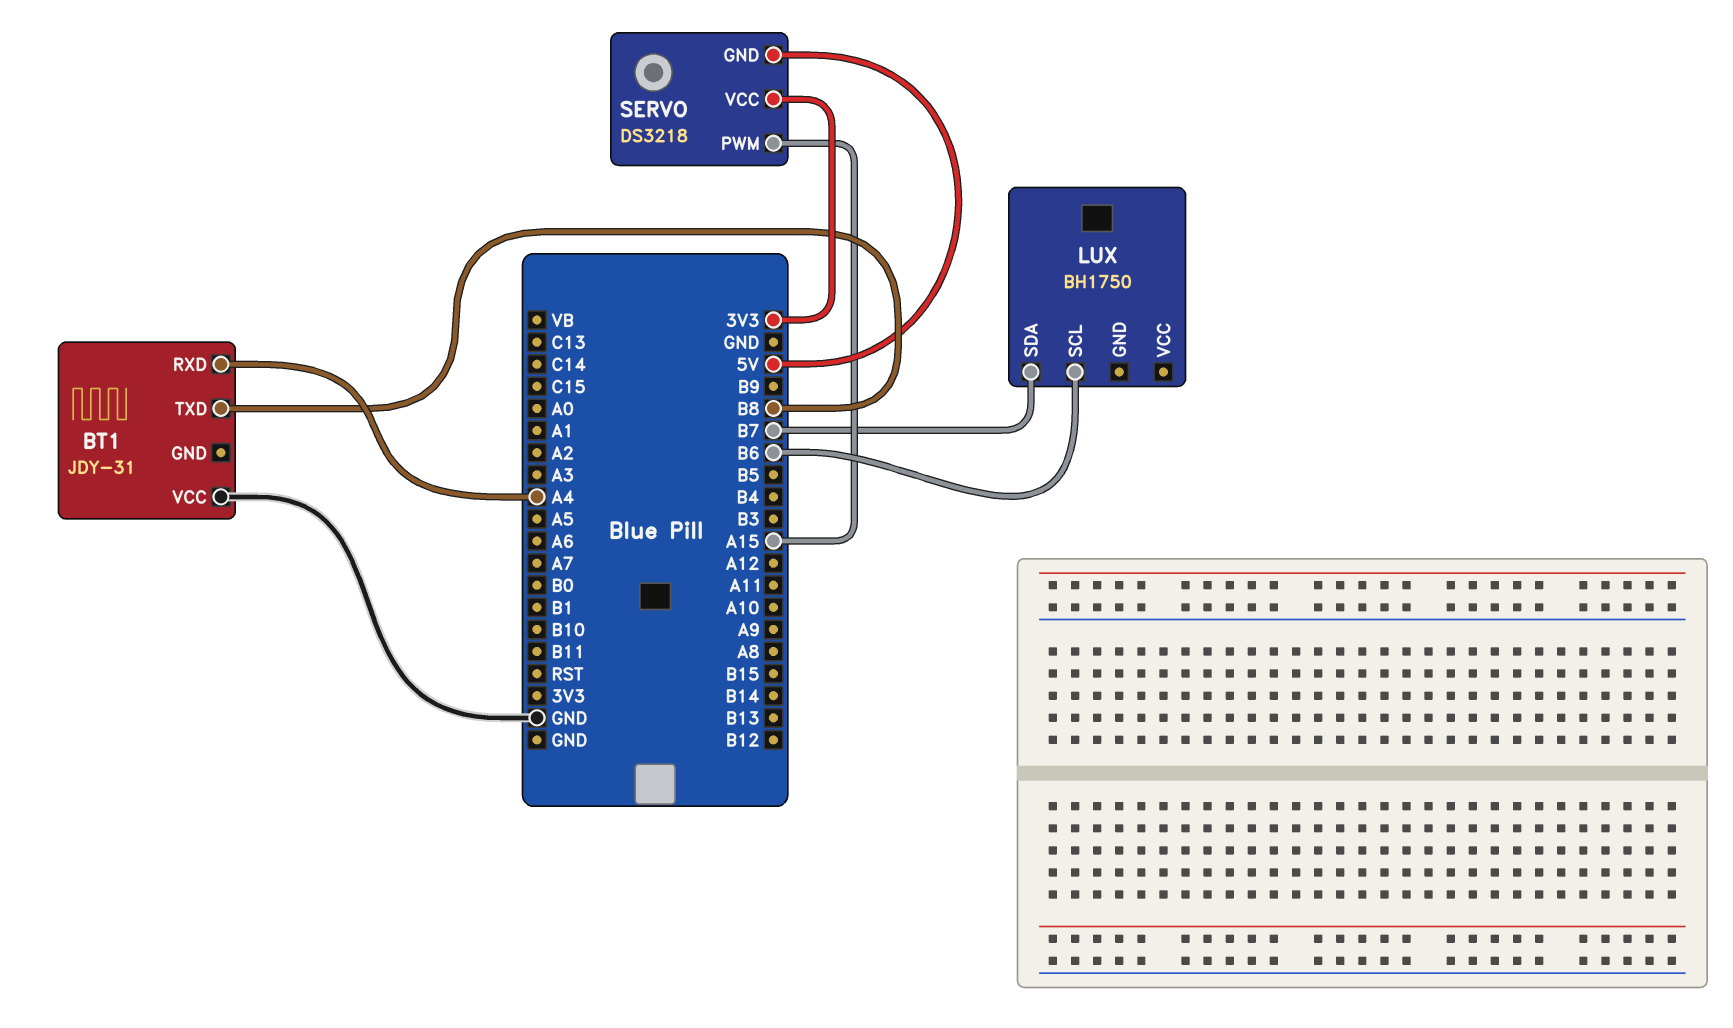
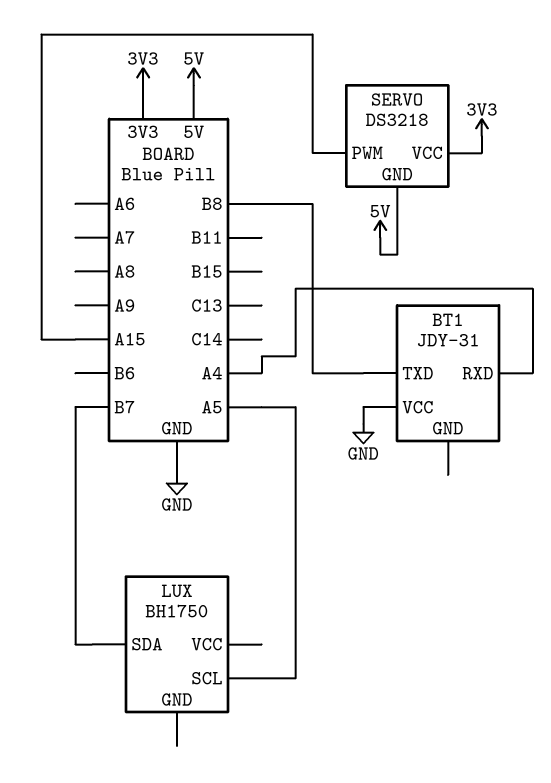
LUX pin SCL: B6 -> A5

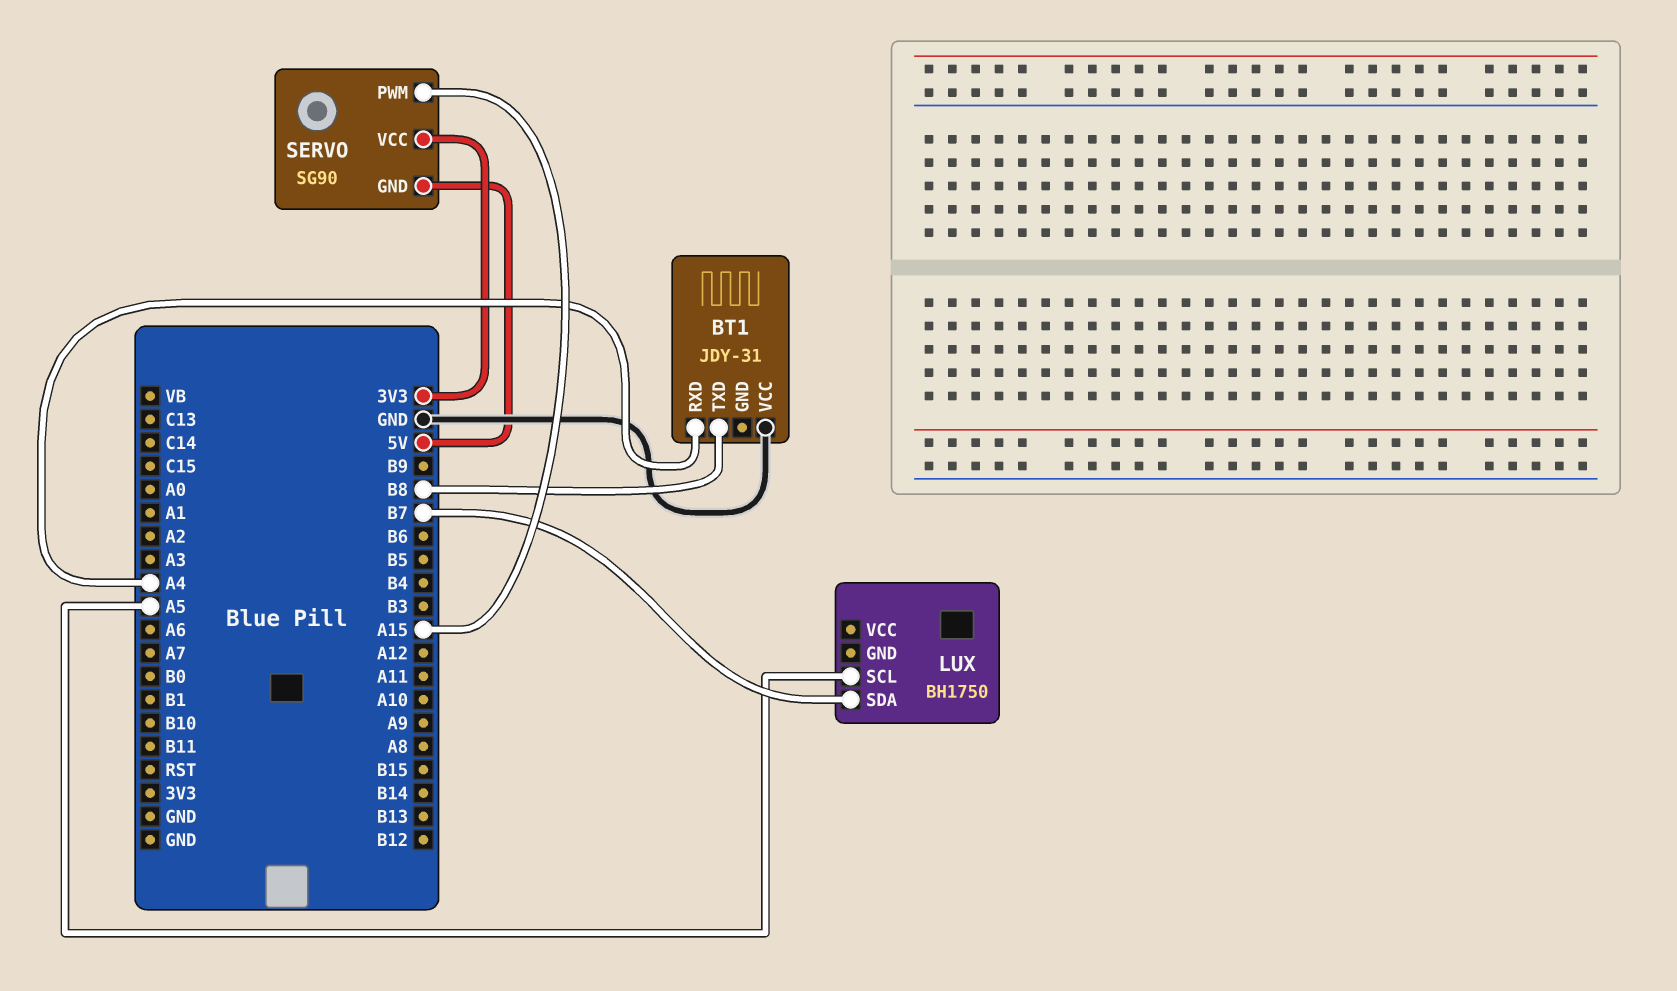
SERVO: DS3218 -> SG90

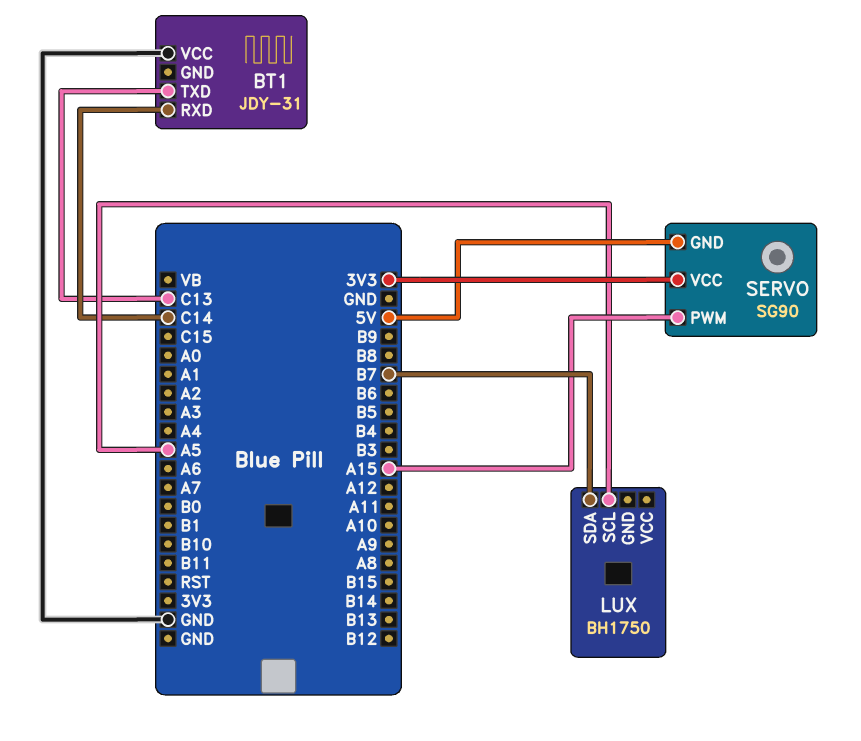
BT1 pin RXD: A4 -> C14
BT1 pin TXD: B8 -> C13

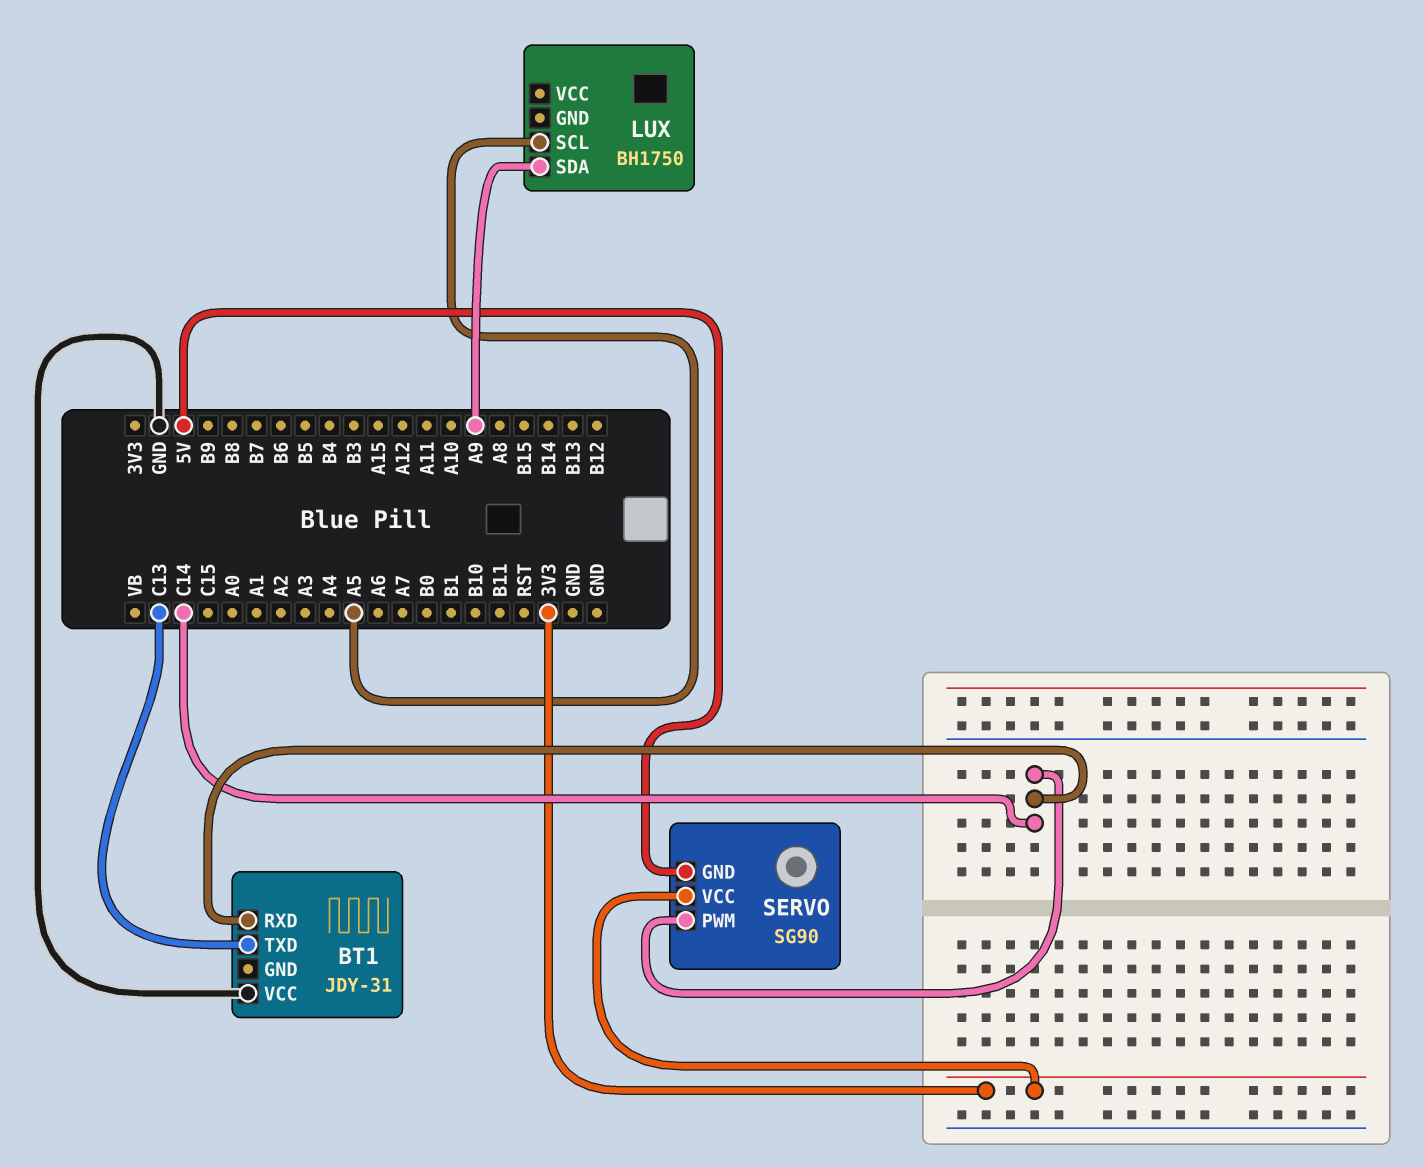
LUX pin SDA: B7 -> A9
SERVO pin PWM: A15 -> C14

